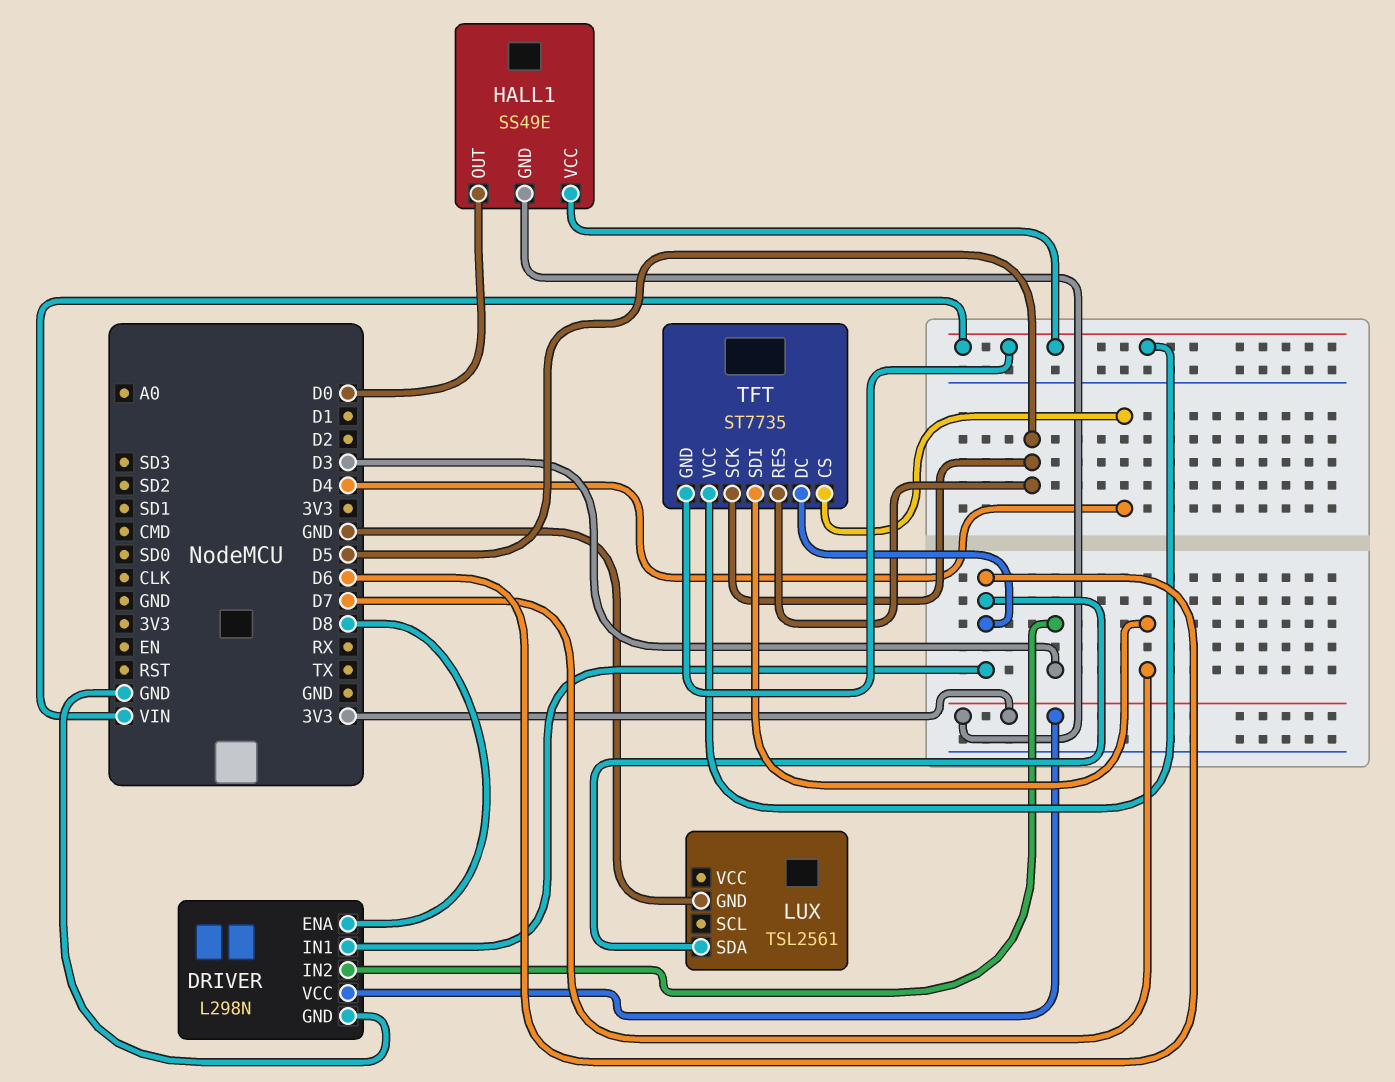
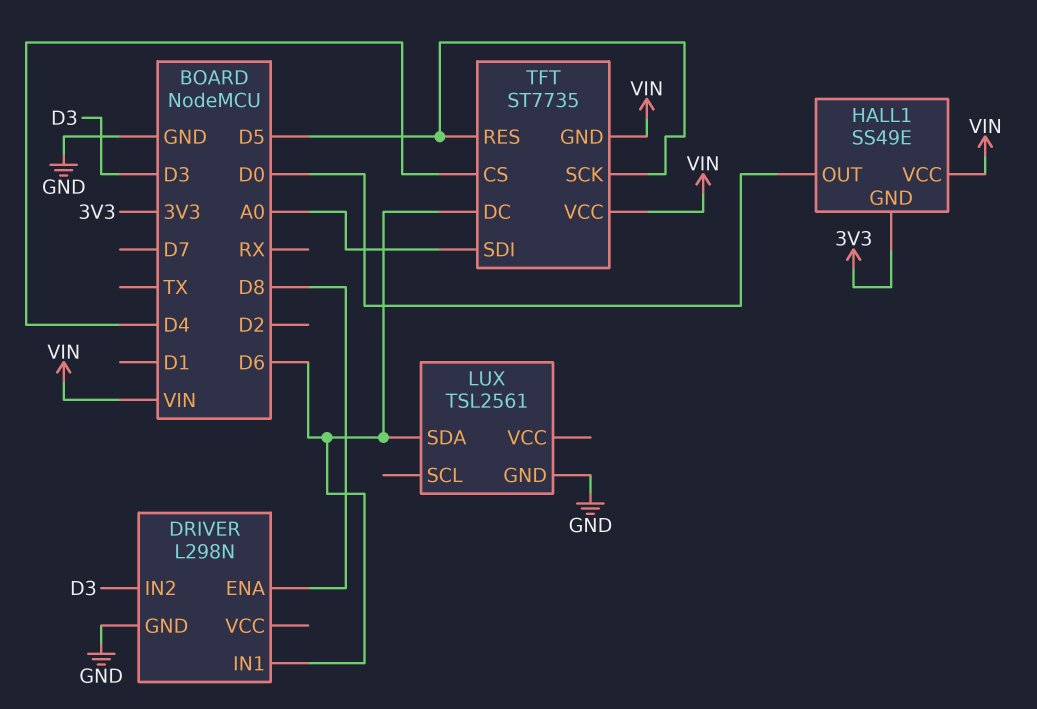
DRIVER pin VCC: 3V3 -> none
TFT pin SDI: D7 -> A0

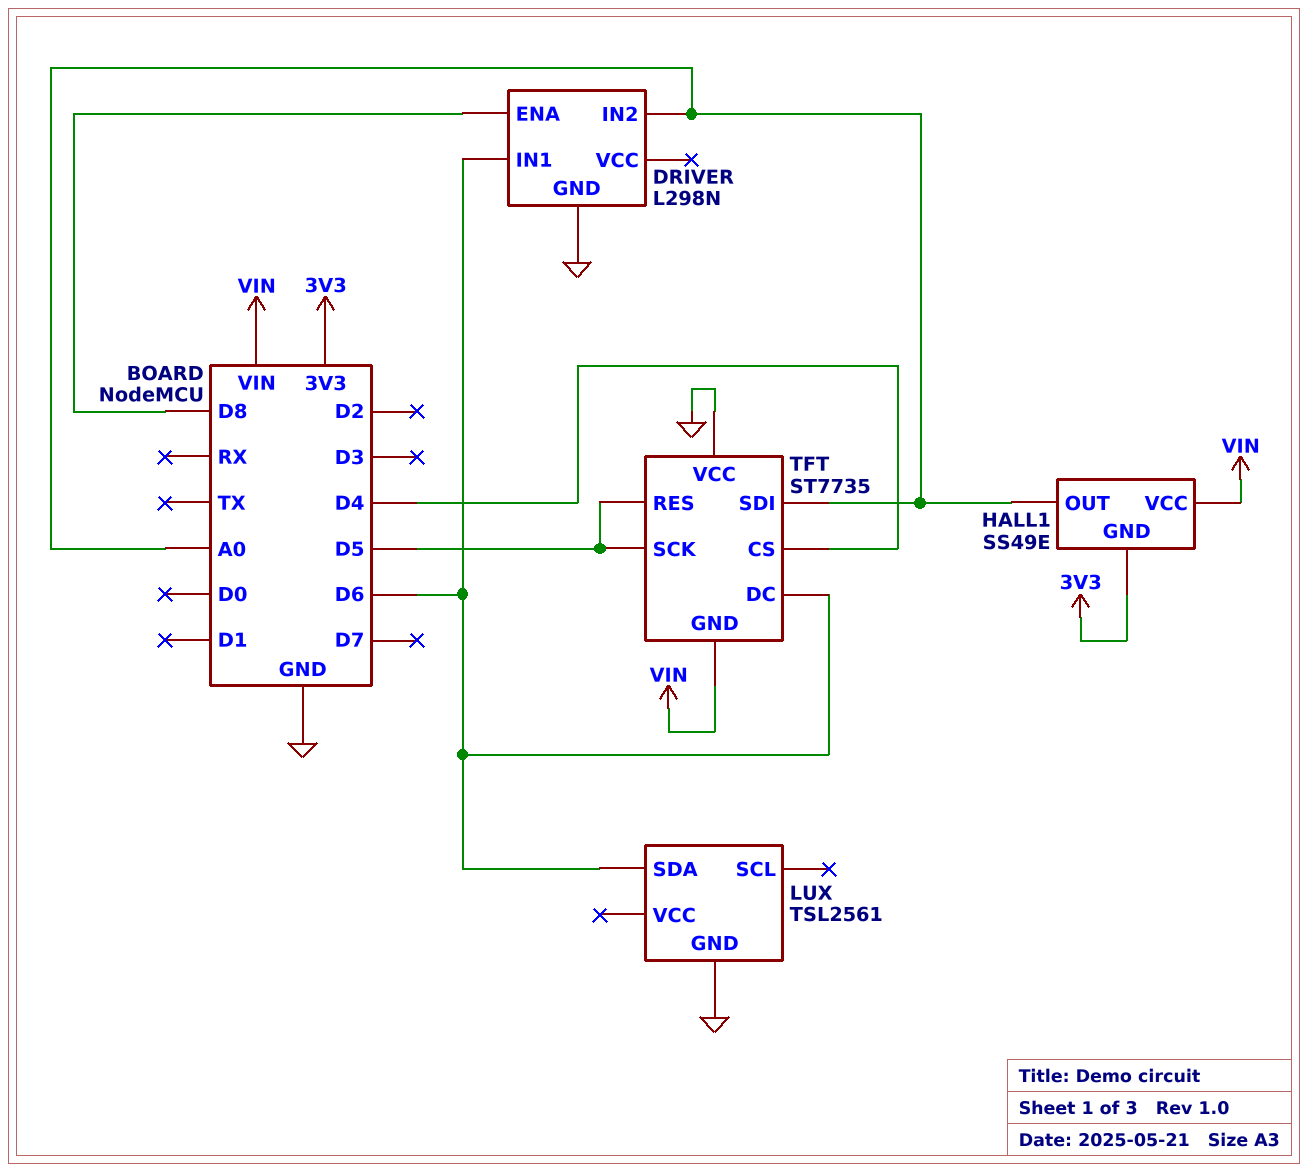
DRIVER pin IN2: D3 -> A0
HALL1 pin OUT: D0 -> A0
TFT pin VCC: VIN -> GND

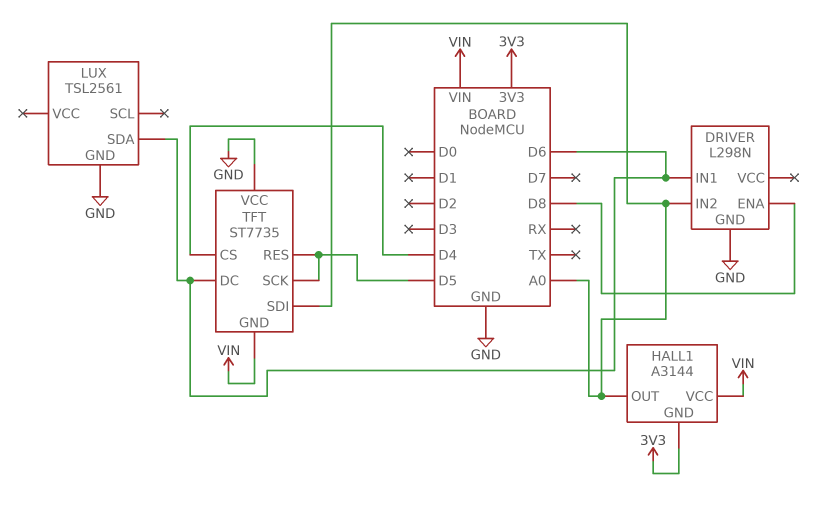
HALL1: SS49E -> A3144

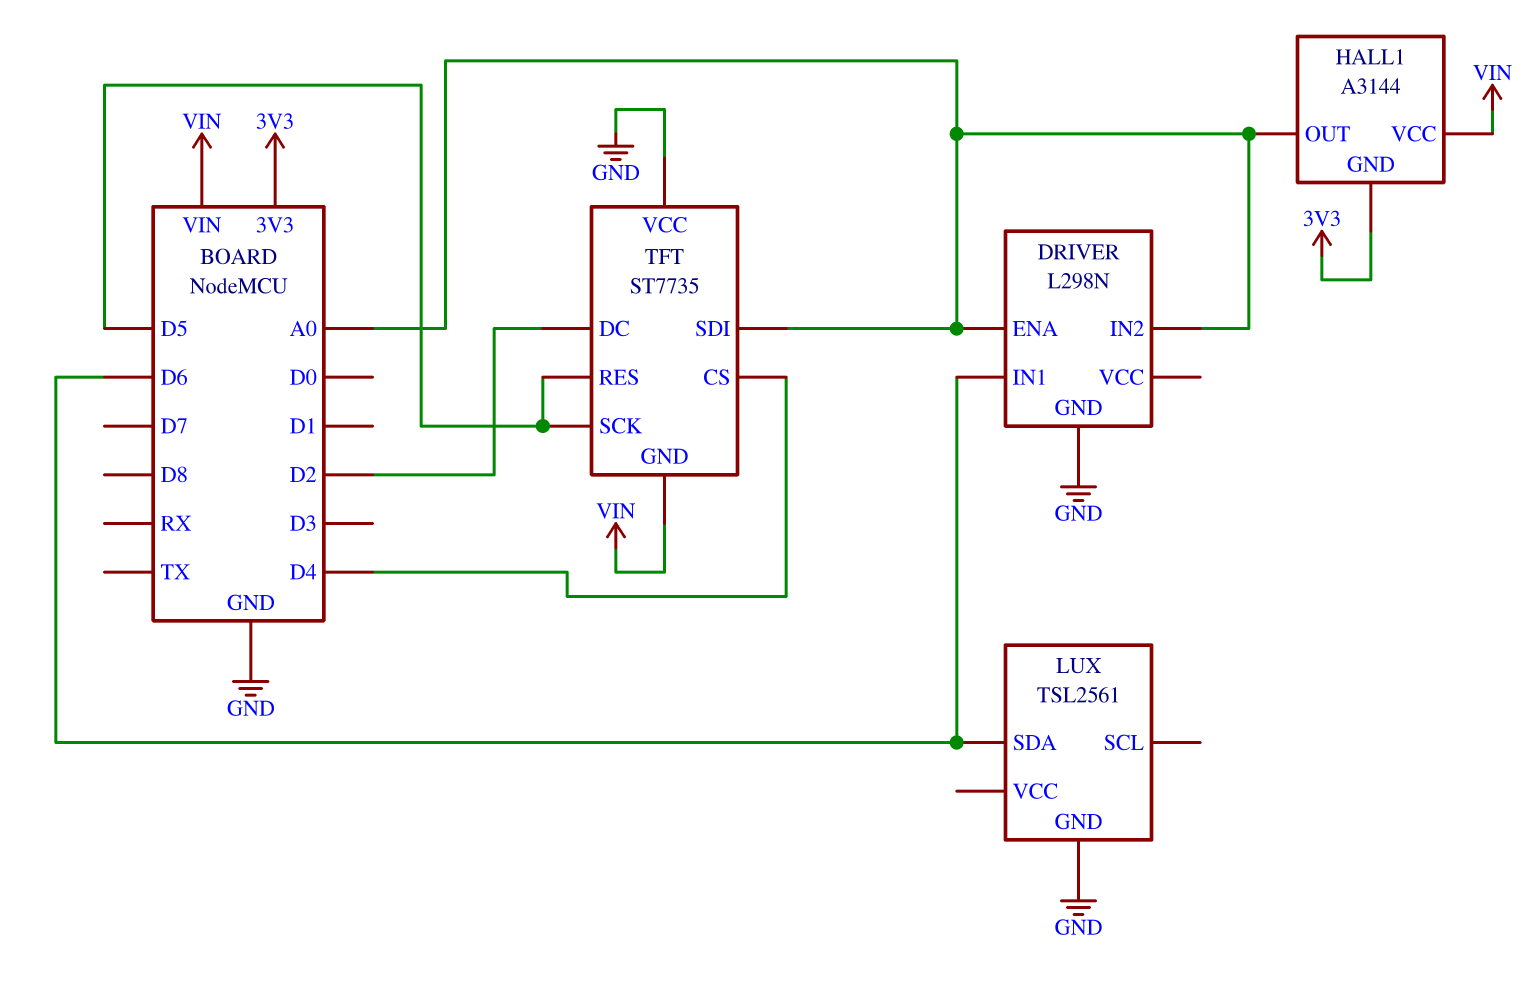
DRIVER pin ENA: D8 -> A0
TFT pin DC: D6 -> D2

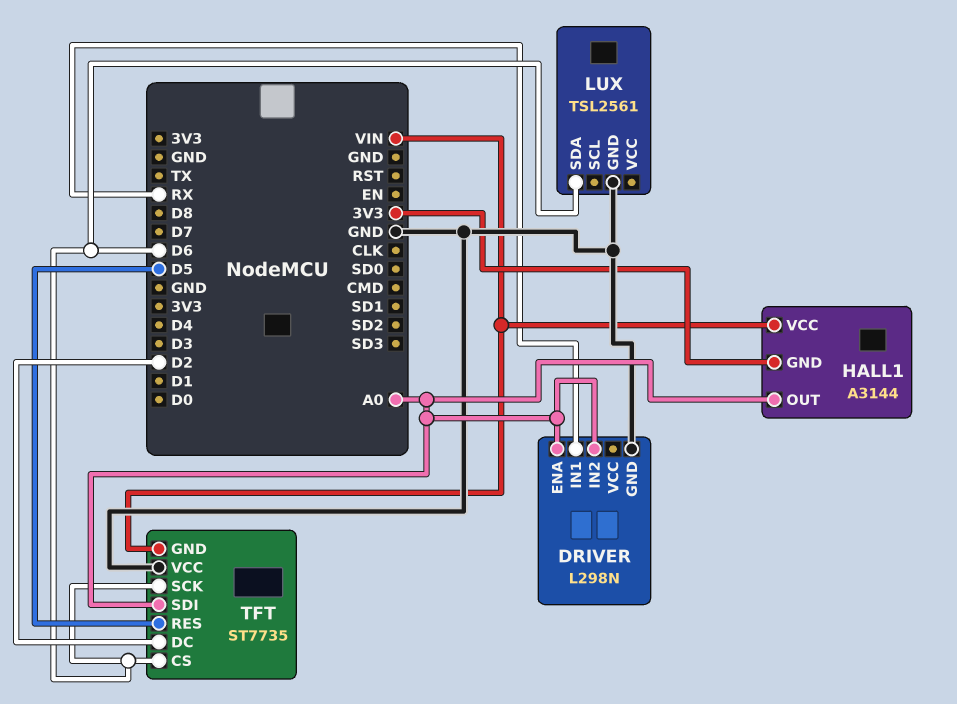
DRIVER pin IN1: D6 -> RX
TFT pin CS: D4 -> D6
TFT pin SCK: D5 -> D6

